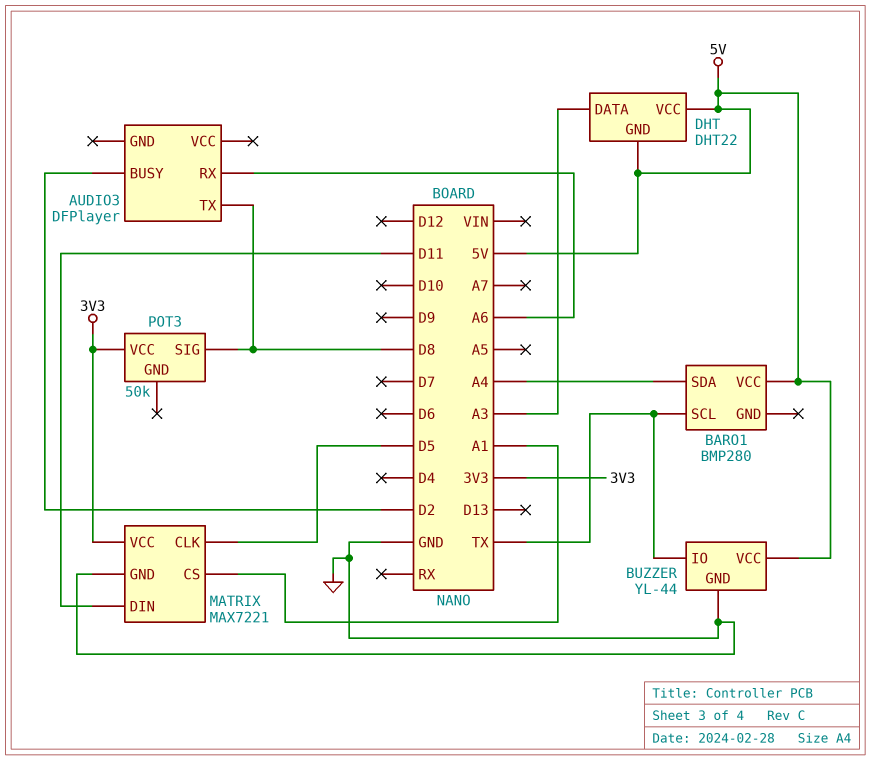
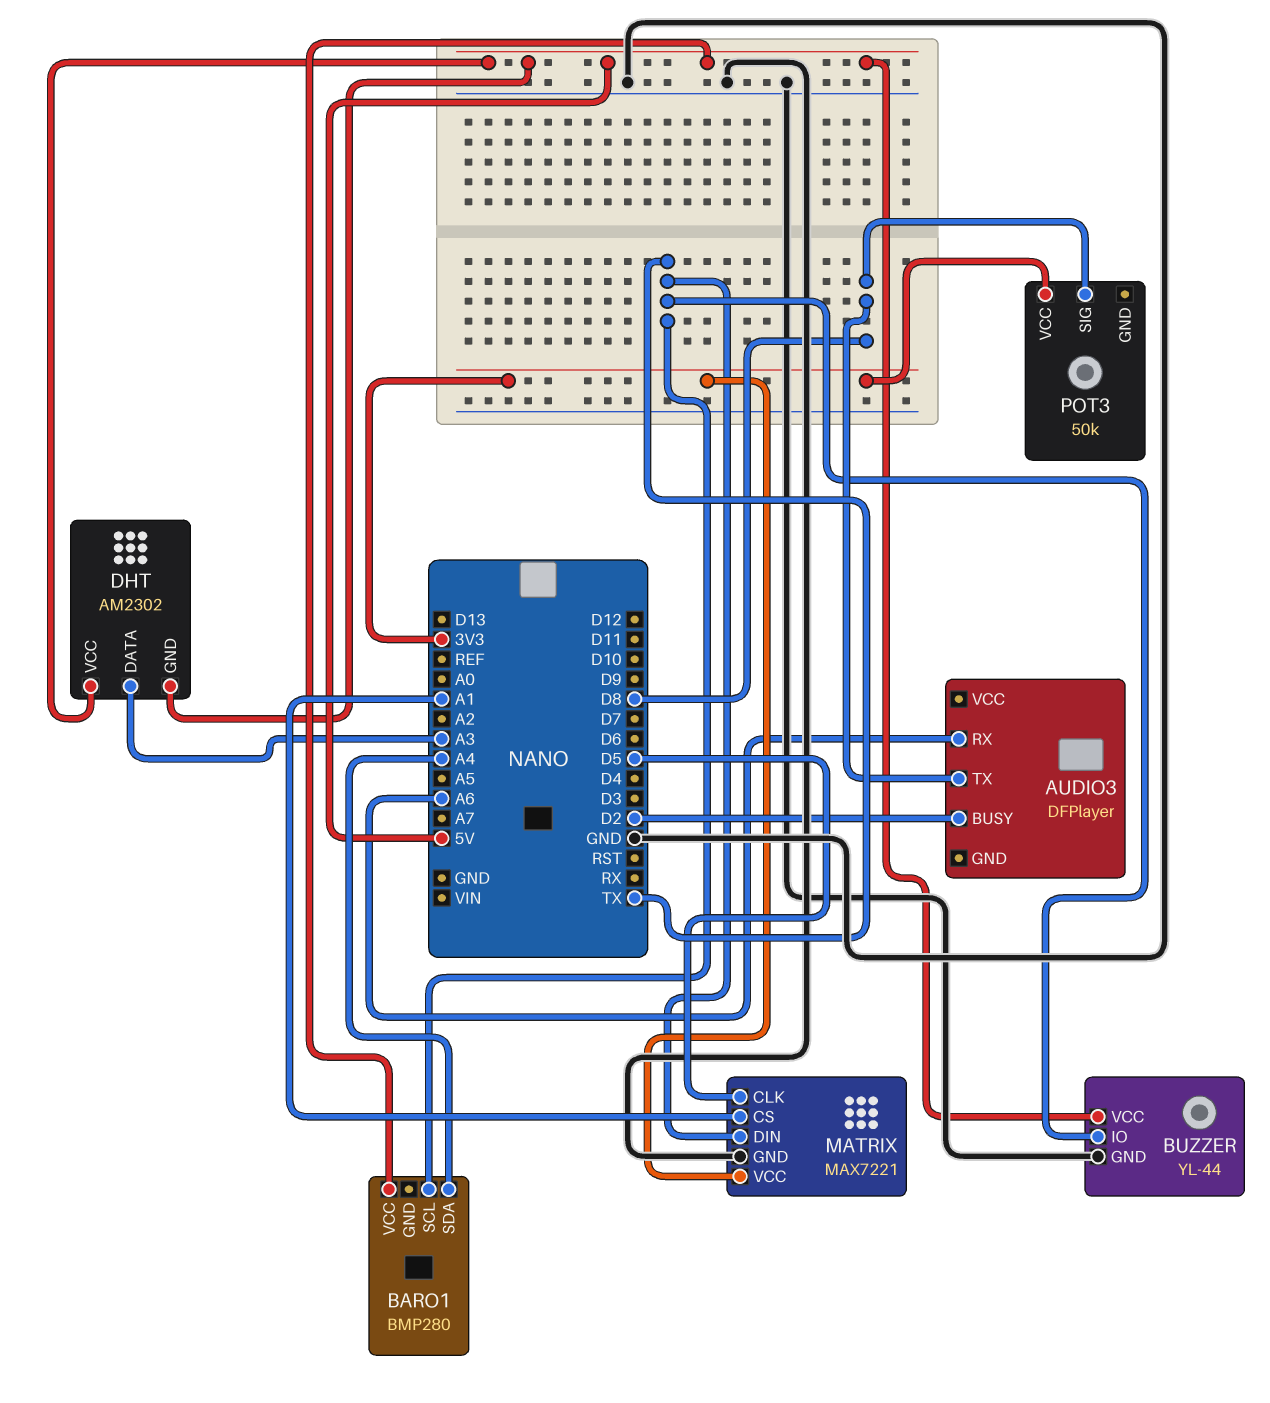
DHT: DHT22 -> AM2302
MATRIX pin DIN: D11 -> TX

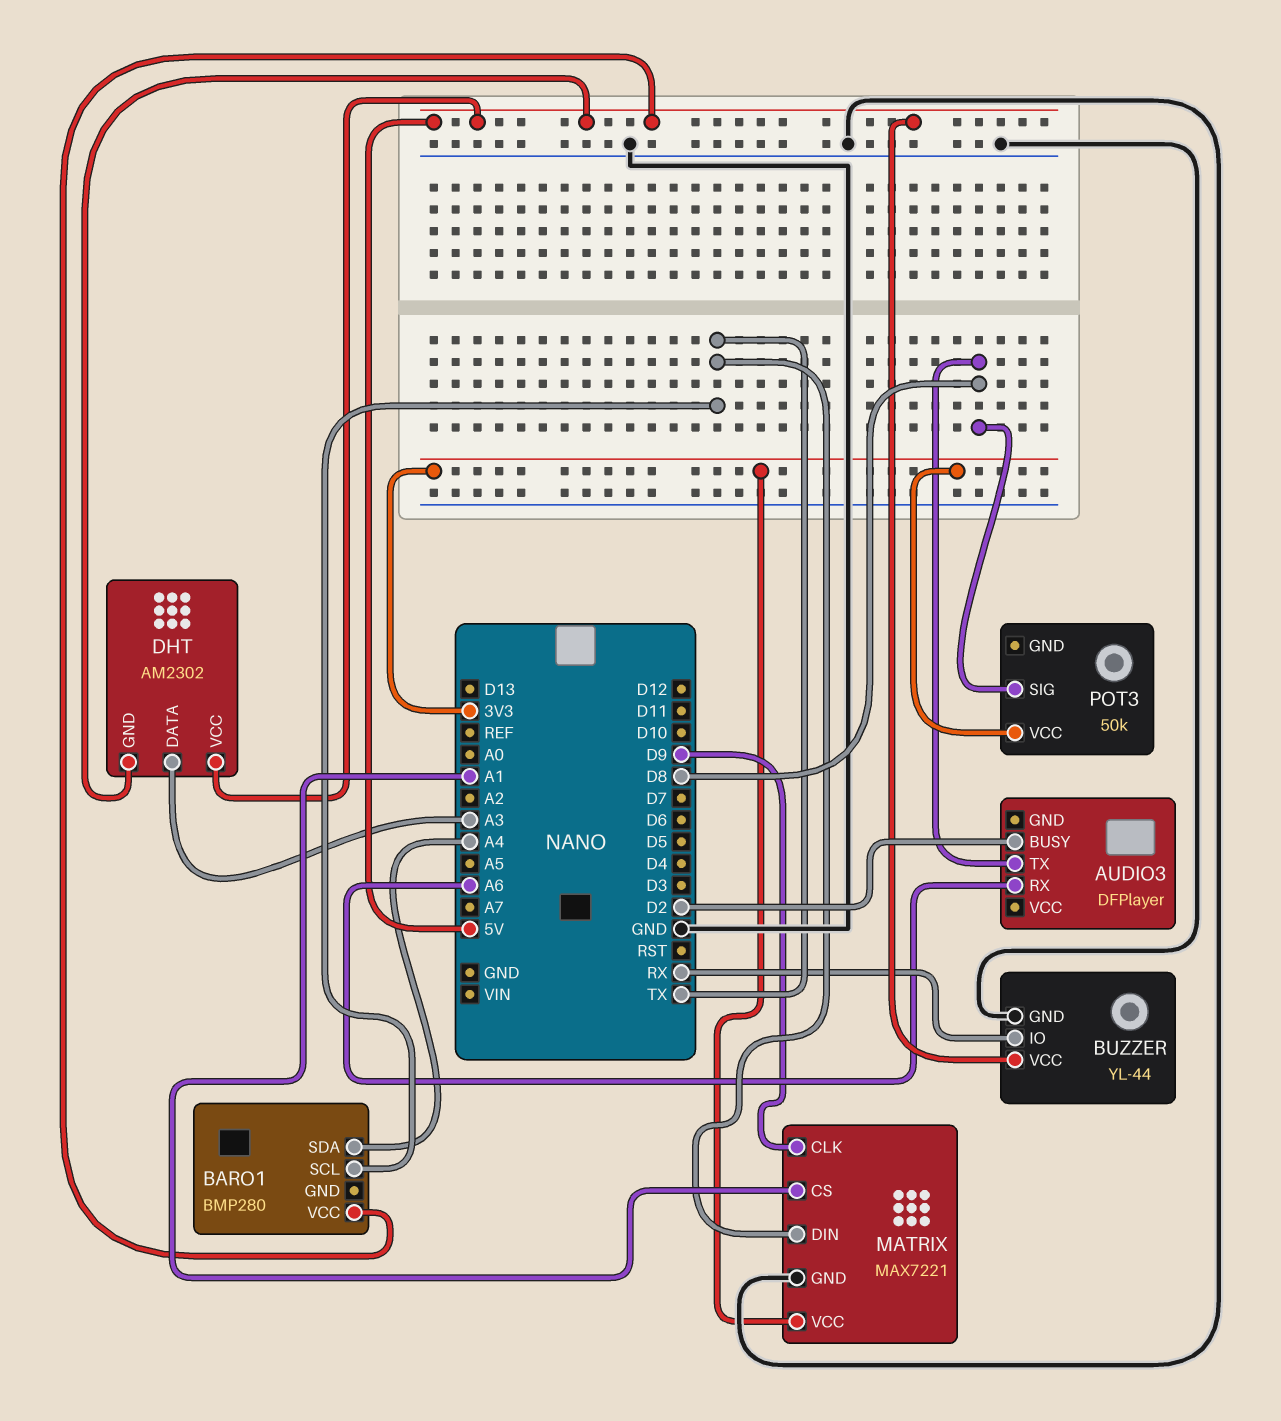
BUZZER pin IO: TX -> RX
MATRIX pin CLK: D5 -> D9

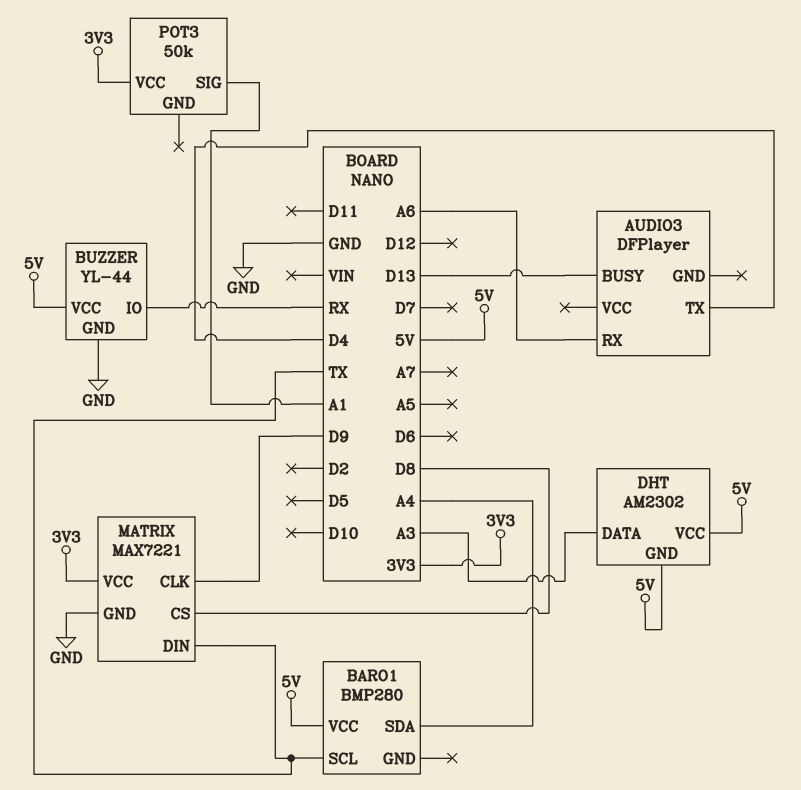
AUDIO3 pin BUSY: D2 -> D13
AUDIO3 pin TX: D8 -> D4
MATRIX pin CS: A1 -> D8
POT3 pin SIG: D8 -> A1

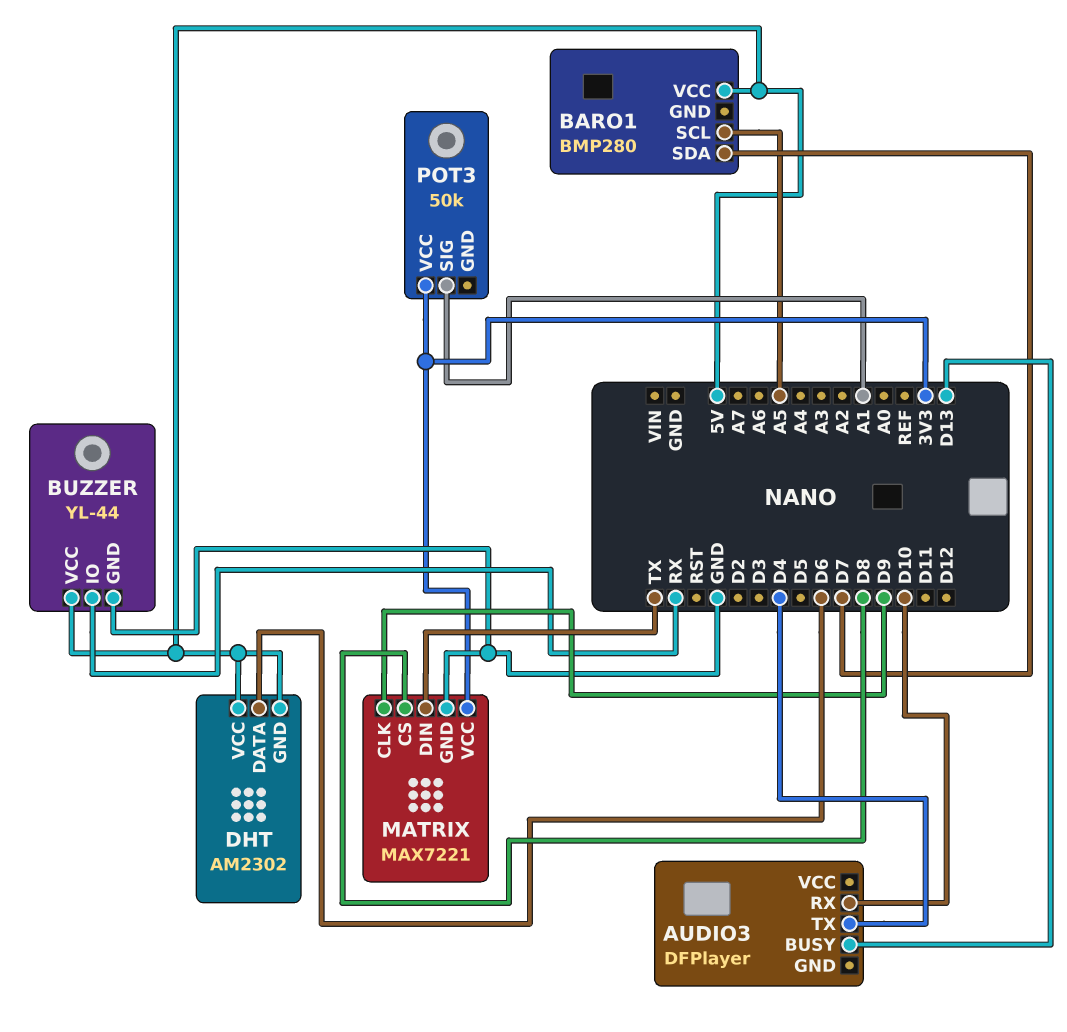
AUDIO3 pin RX: A6 -> D10
BARO1 pin SCL: TX -> A5
BARO1 pin SDA: A4 -> D7
DHT pin DATA: A3 -> D6

